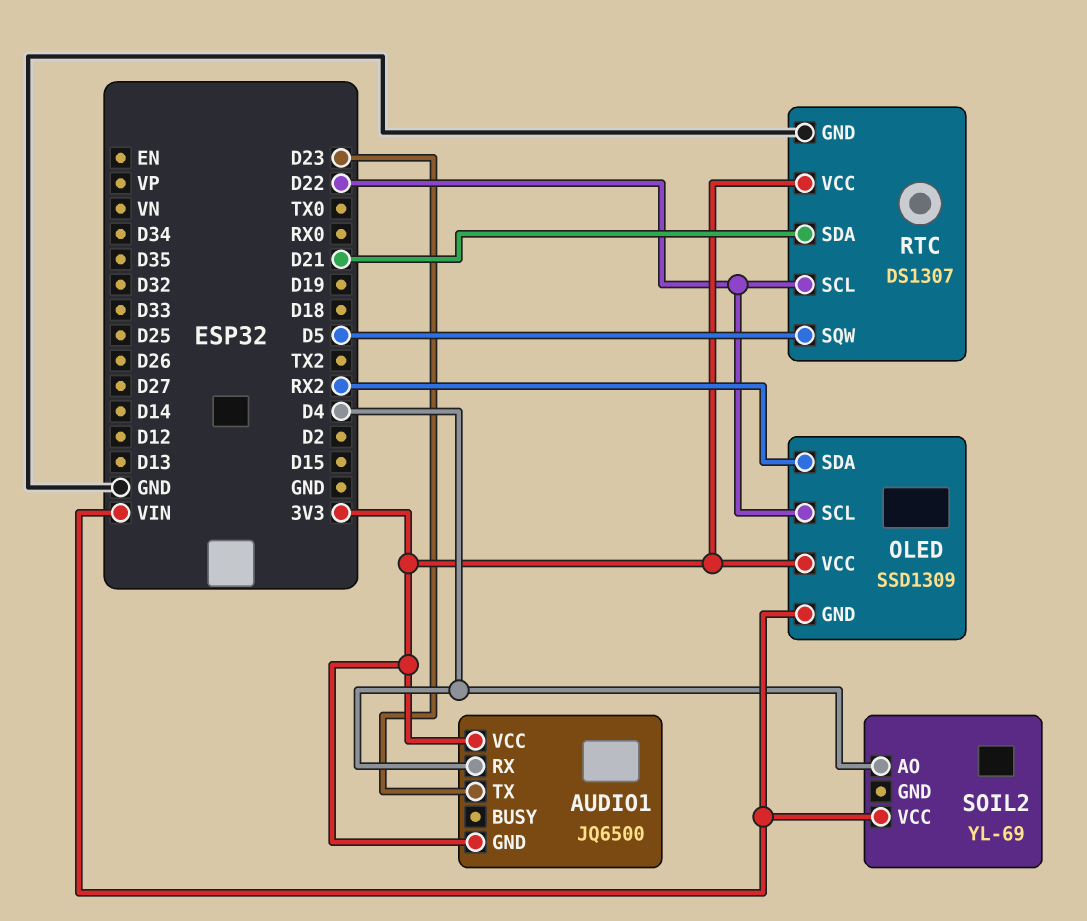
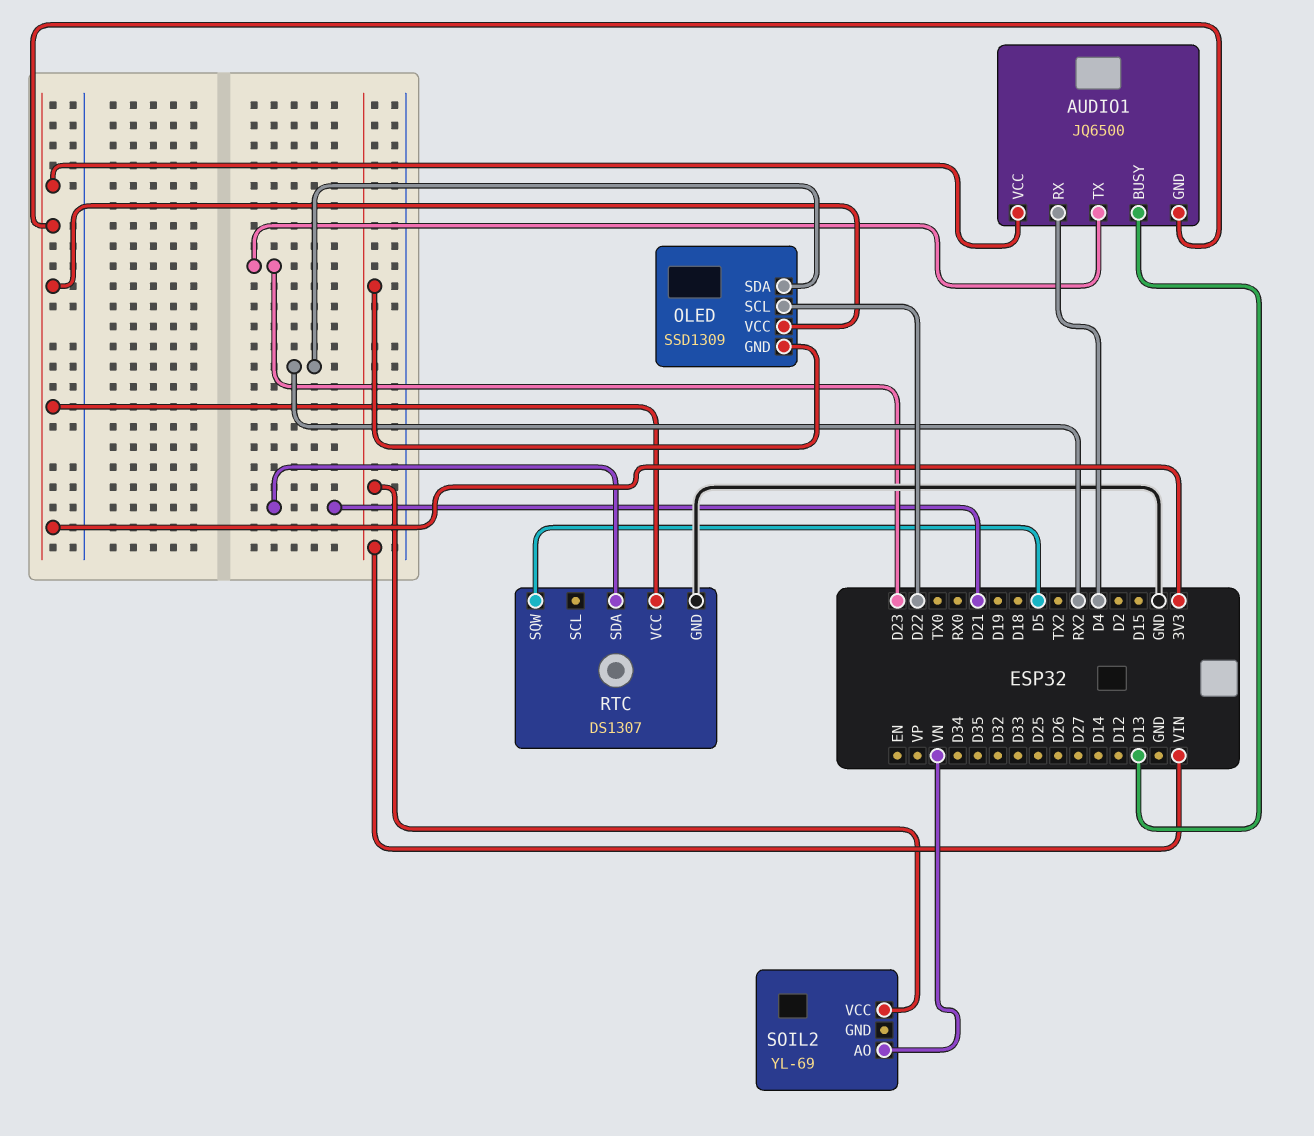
AUDIO1 pin BUSY: none -> D13
RTC pin SCL: D22 -> none
SOIL2 pin AO: D4 -> VN

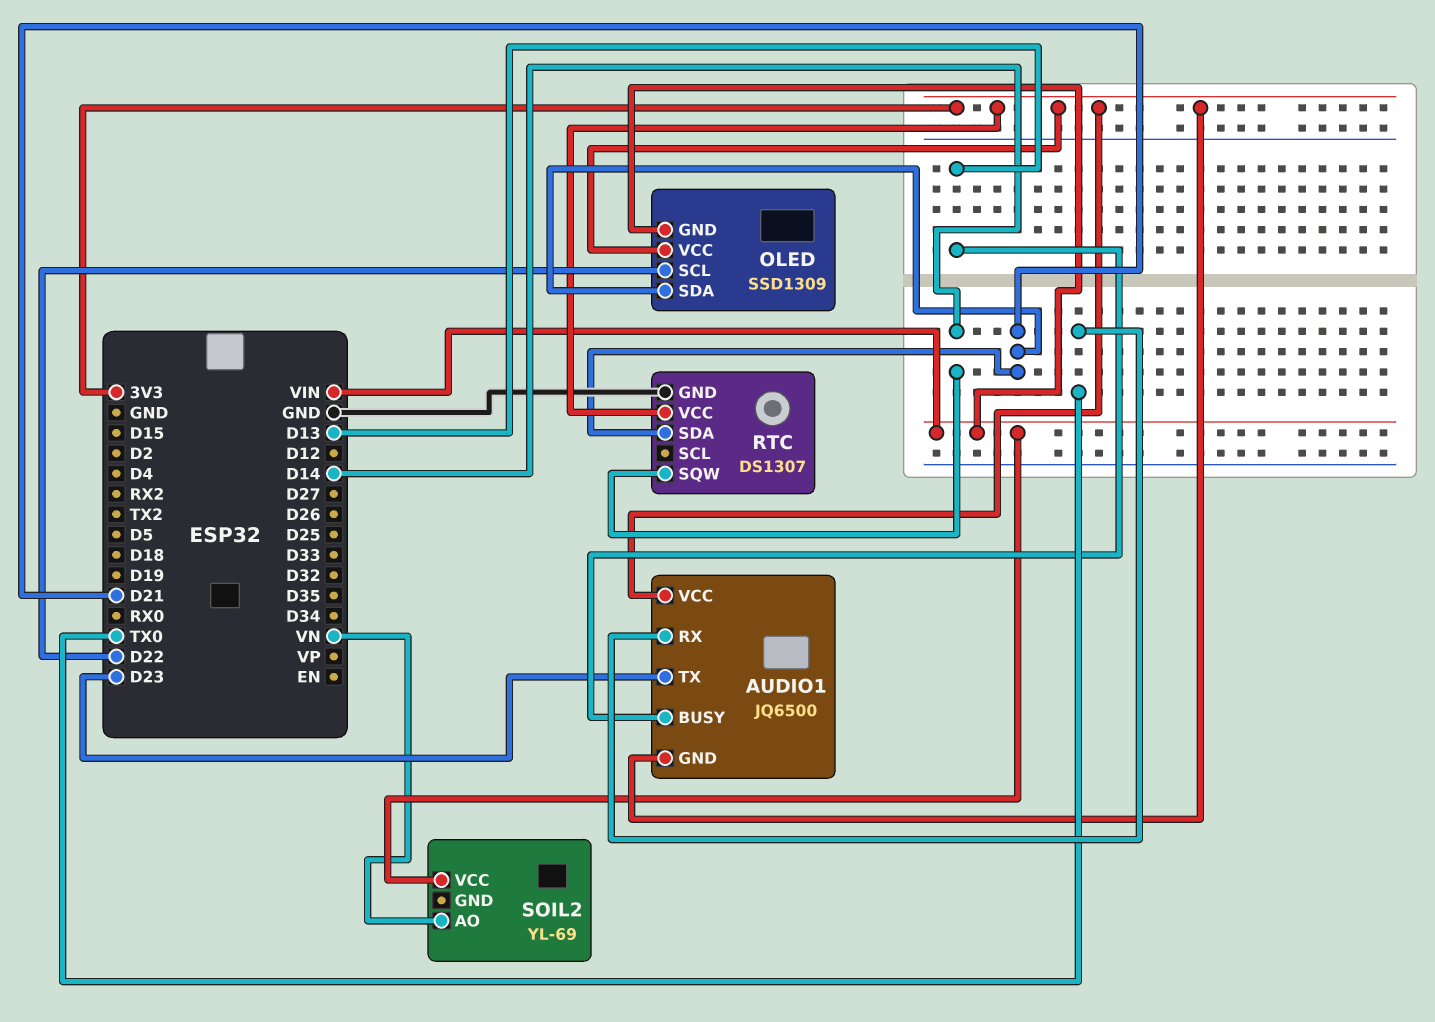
AUDIO1 pin RX: D4 -> TX0
OLED pin SDA: RX2 -> D21
RTC pin SQW: D5 -> D14

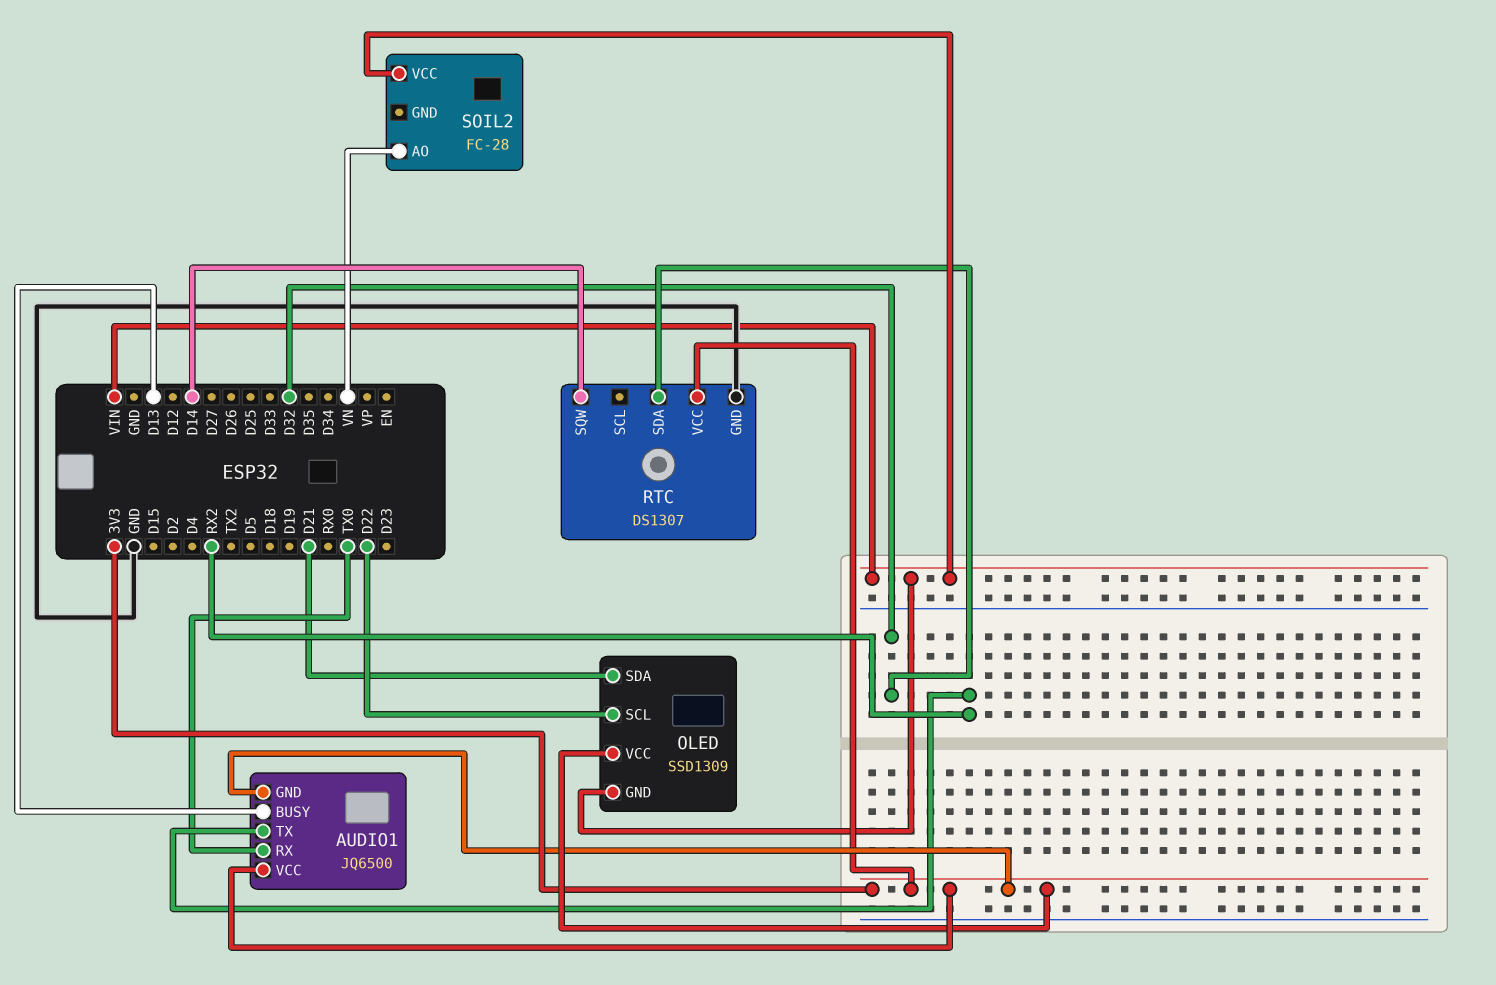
AUDIO1 pin TX: D23 -> RX2
RTC pin SDA: D21 -> D32
SOIL2: YL-69 -> FC-28

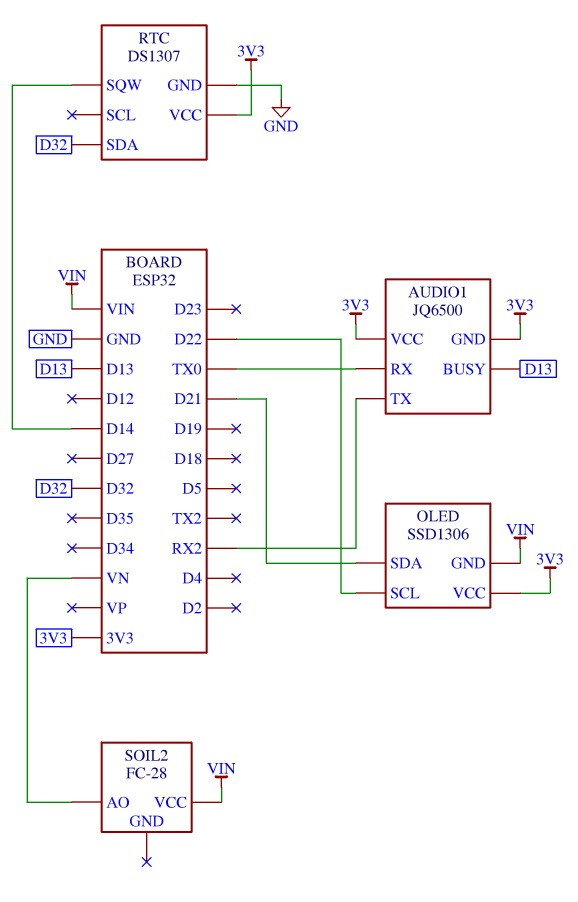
OLED: SSD1309 -> SSD1306

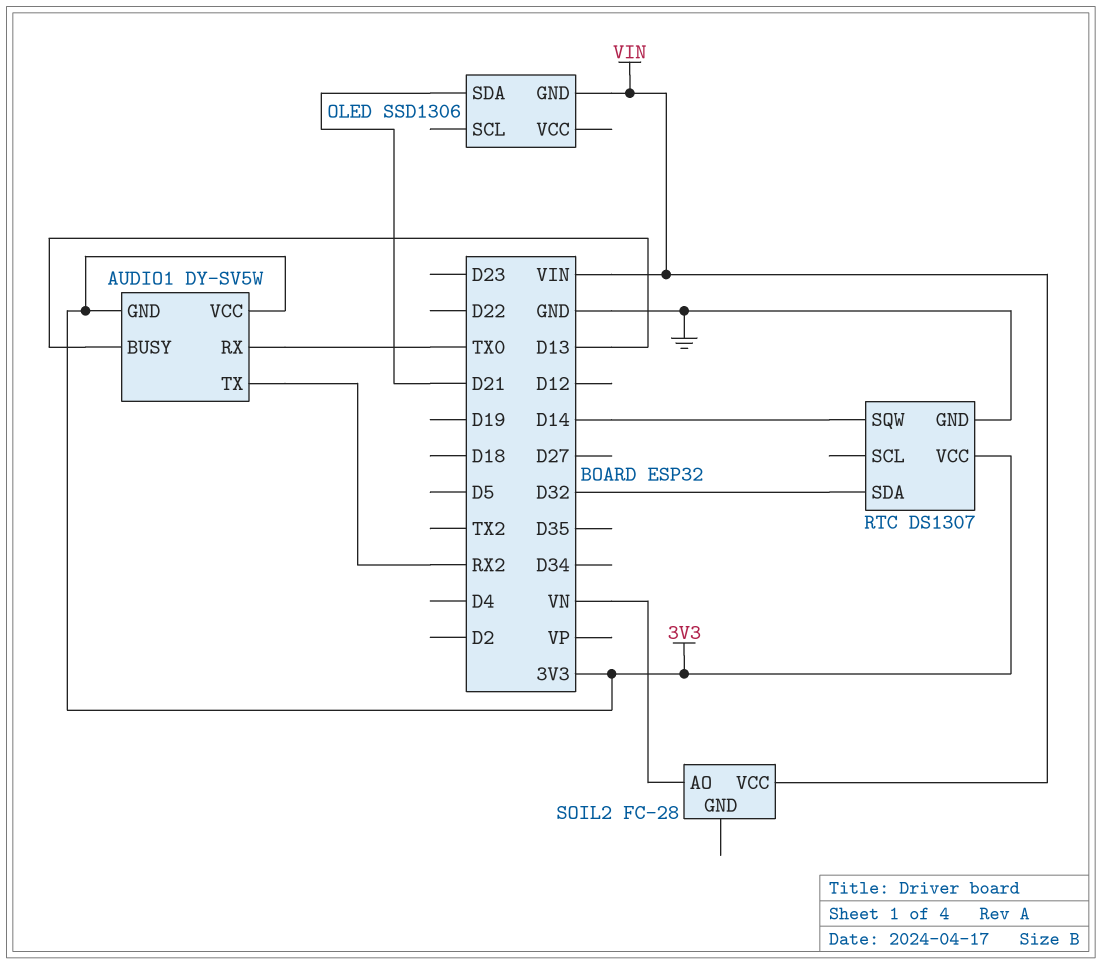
AUDIO1: JQ6500 -> DY-SV5W
OLED pin SCL: D22 -> none
OLED pin VCC: 3V3 -> none

